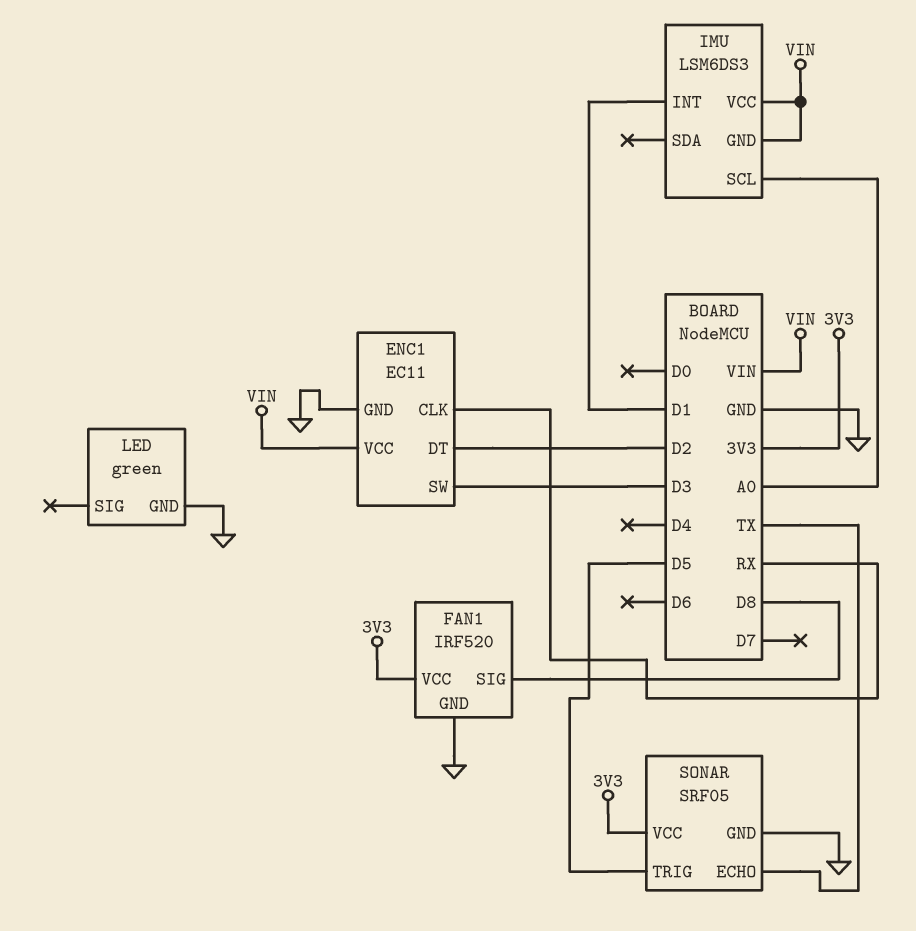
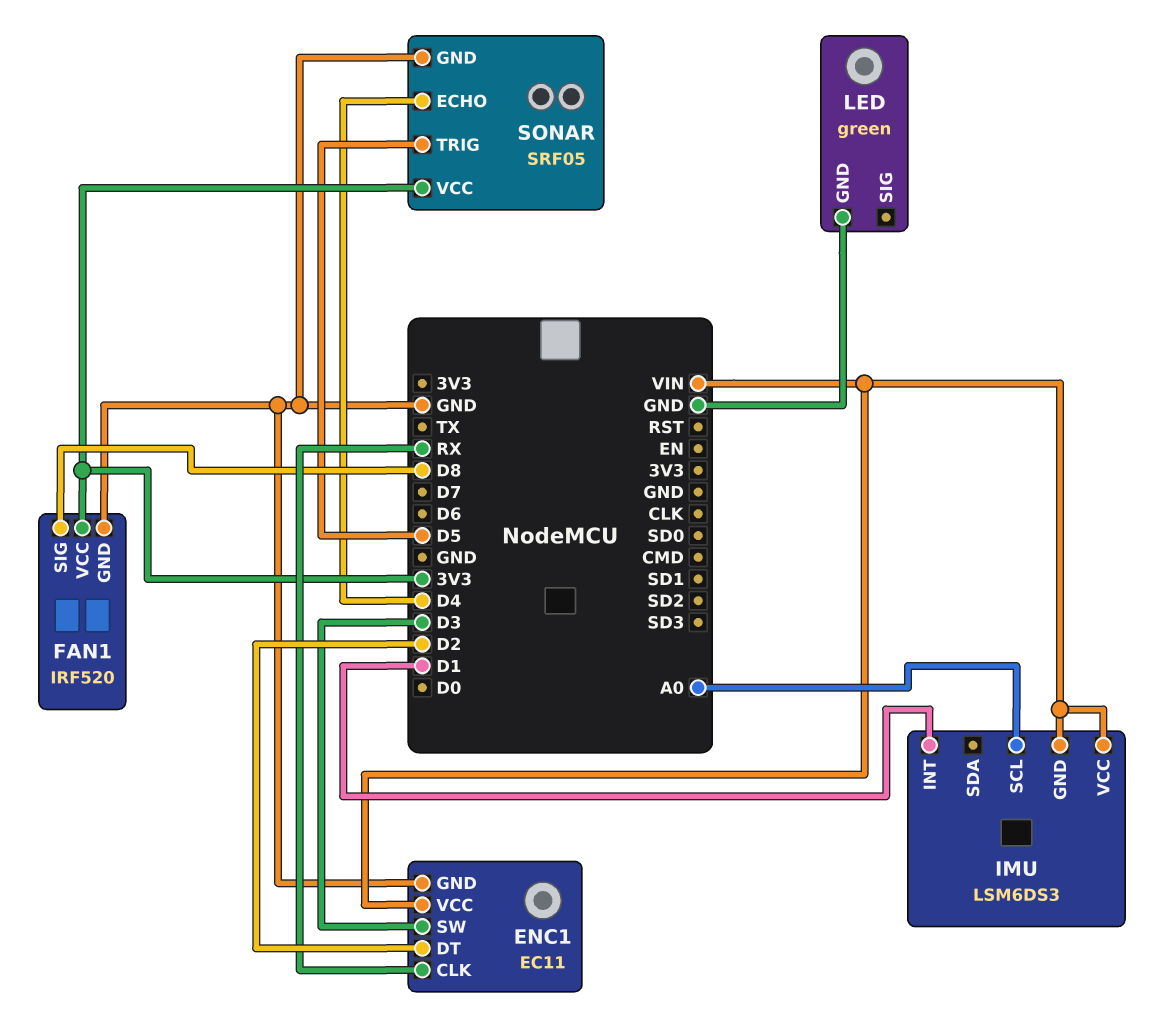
SONAR pin ECHO: TX -> D4

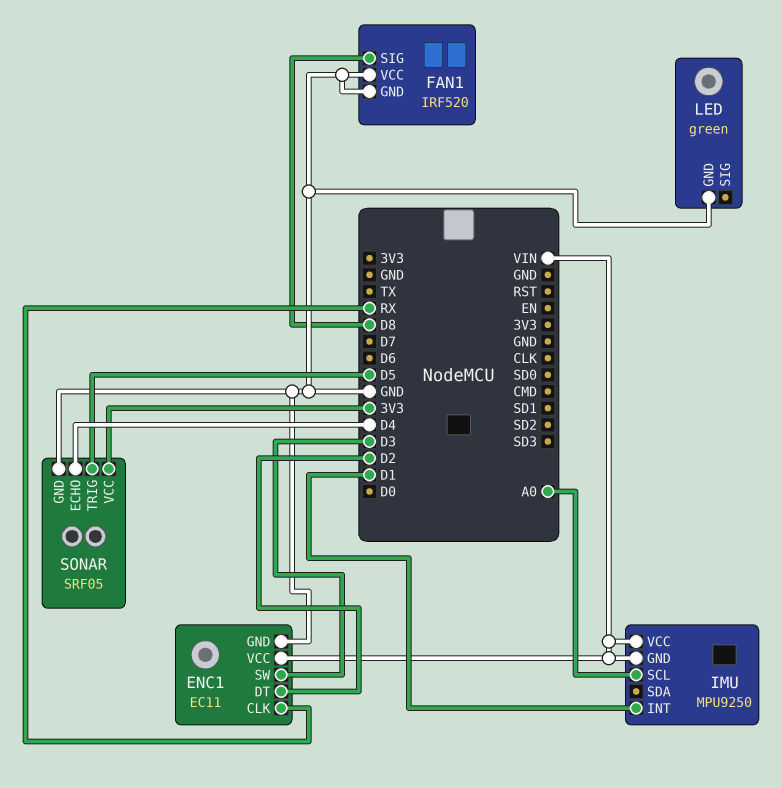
FAN1 pin VCC: 3V3 -> GND
IMU: LSM6DS3 -> MPU9250

